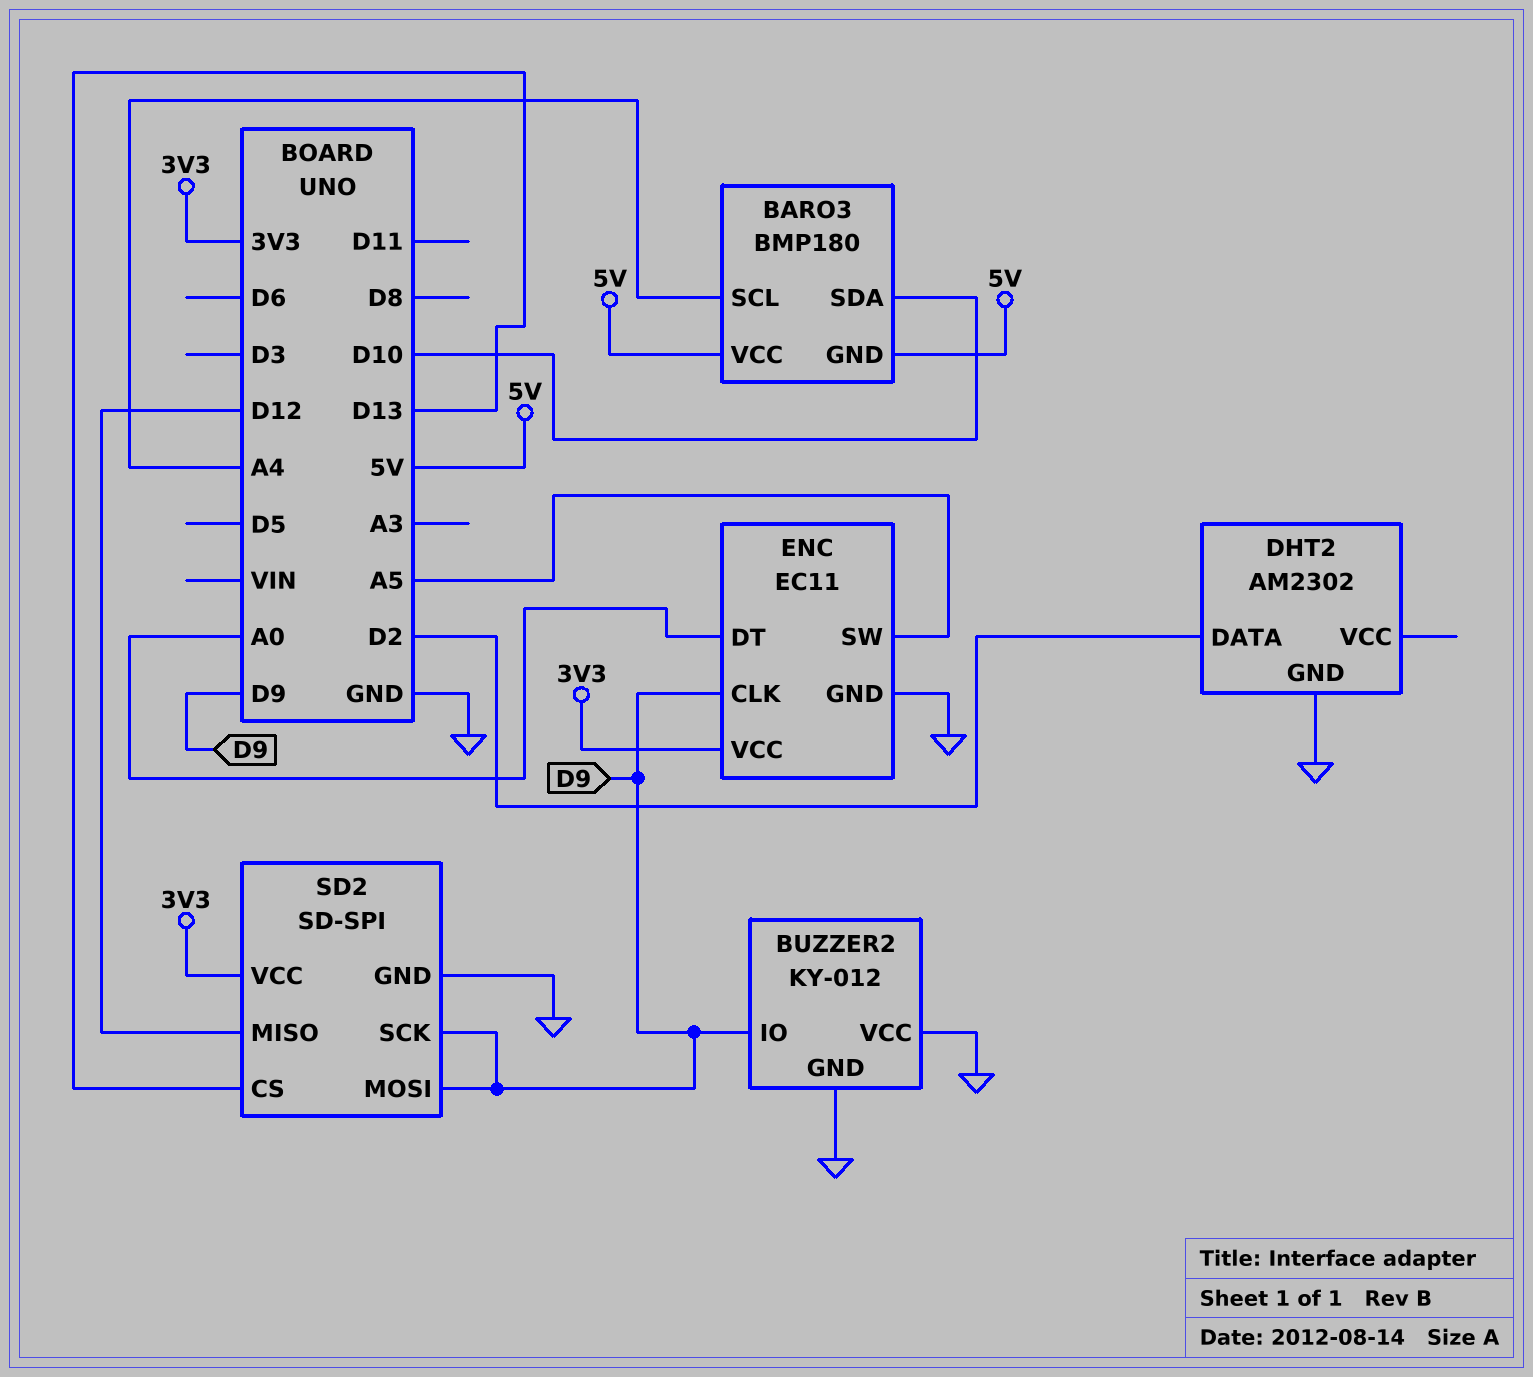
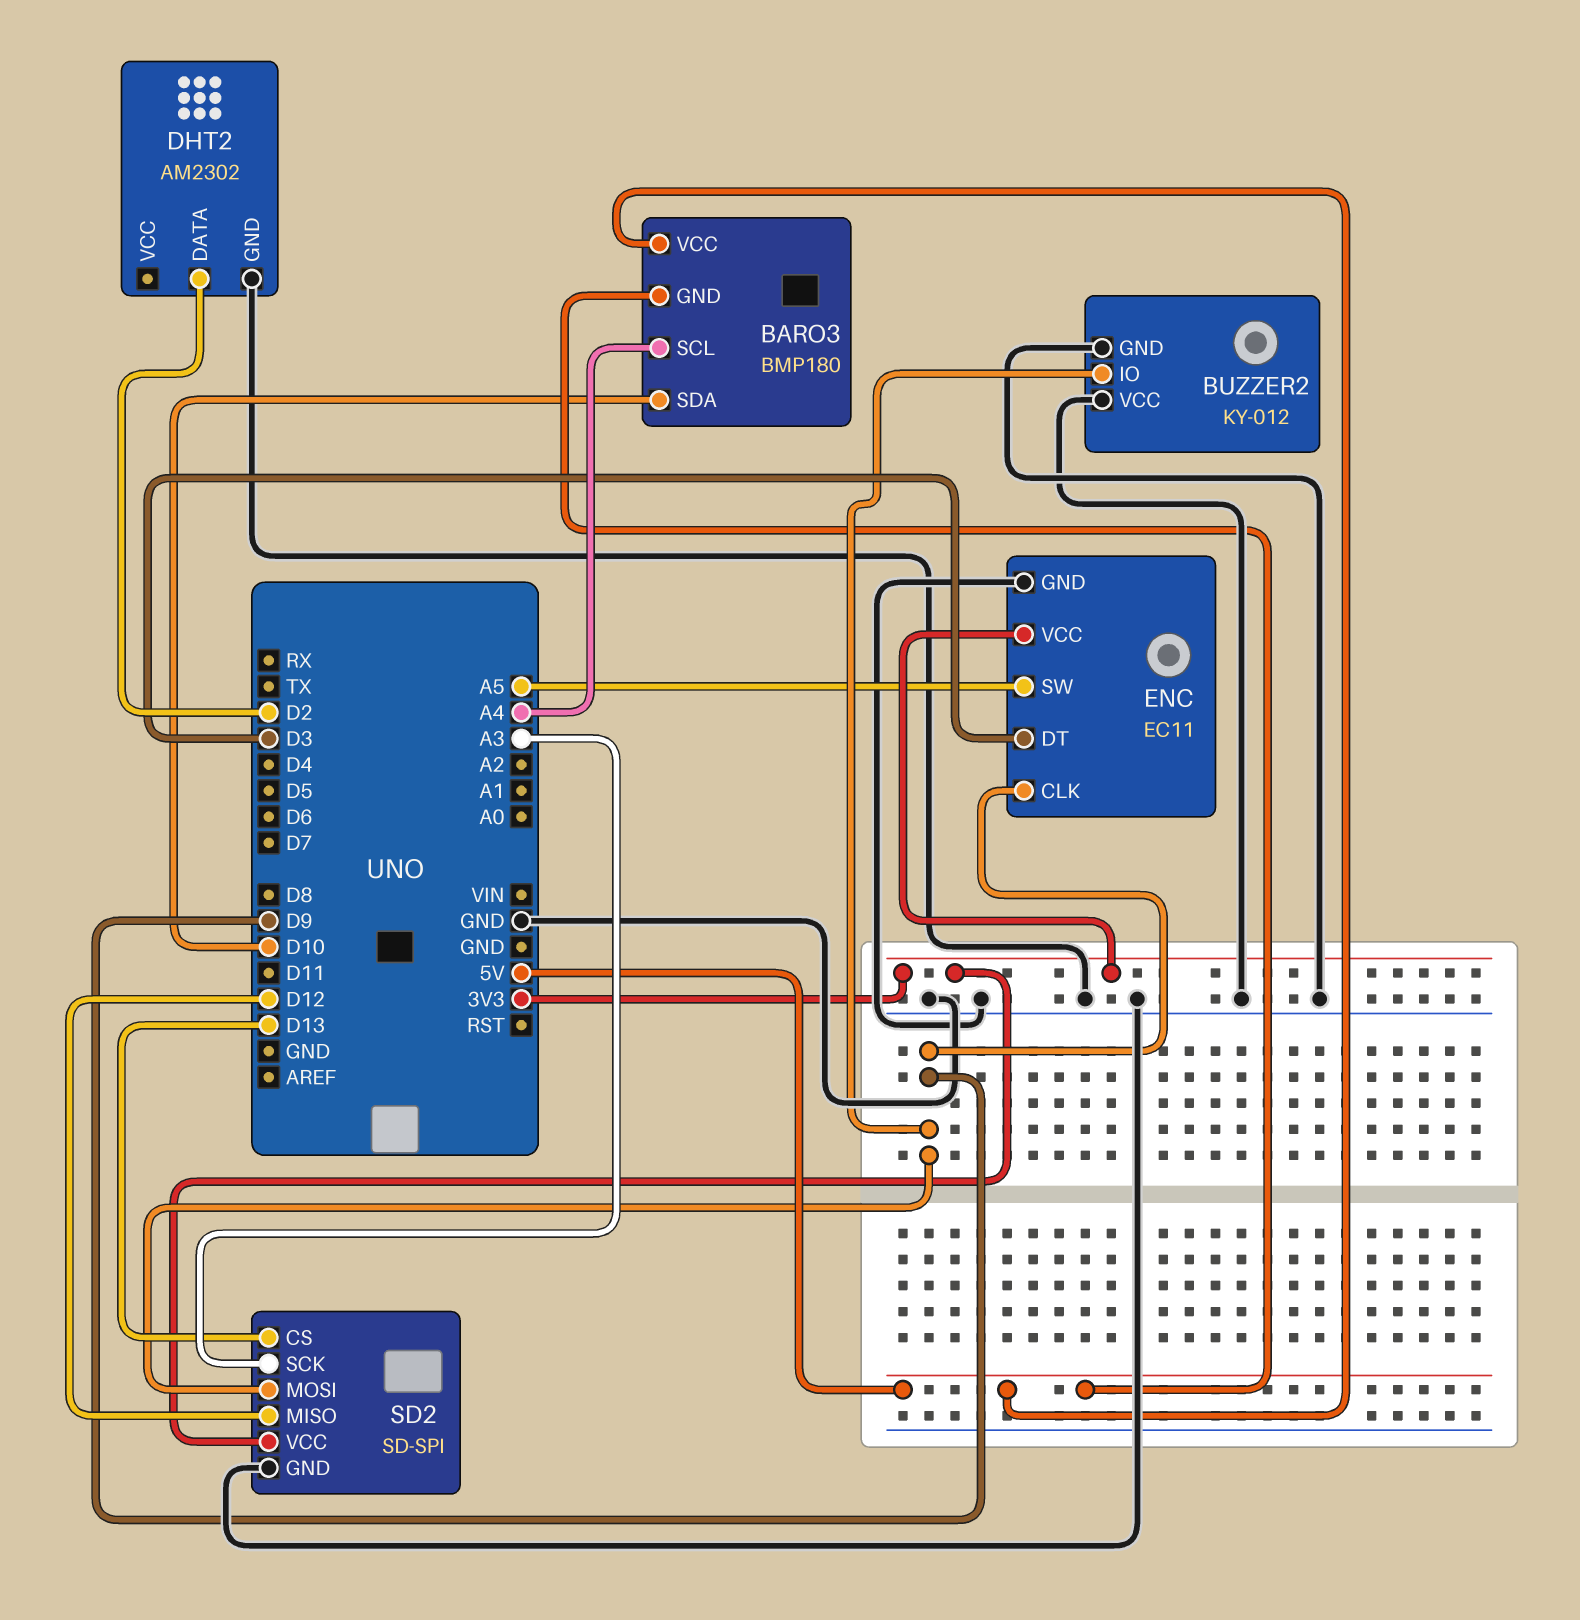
ENC pin DT: A0 -> D3
SD2 pin SCK: D9 -> A3

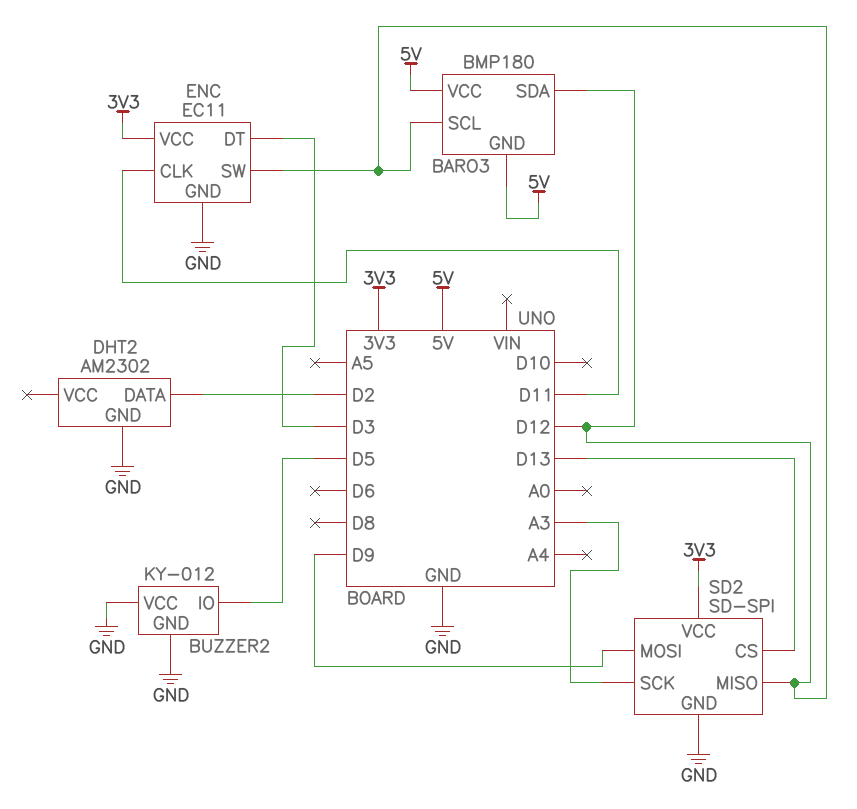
BARO3 pin SCL: A4 -> D12
BARO3 pin SDA: D10 -> D12
BUZZER2 pin IO: D9 -> D5
ENC pin CLK: D9 -> D11
ENC pin SW: A5 -> D12

